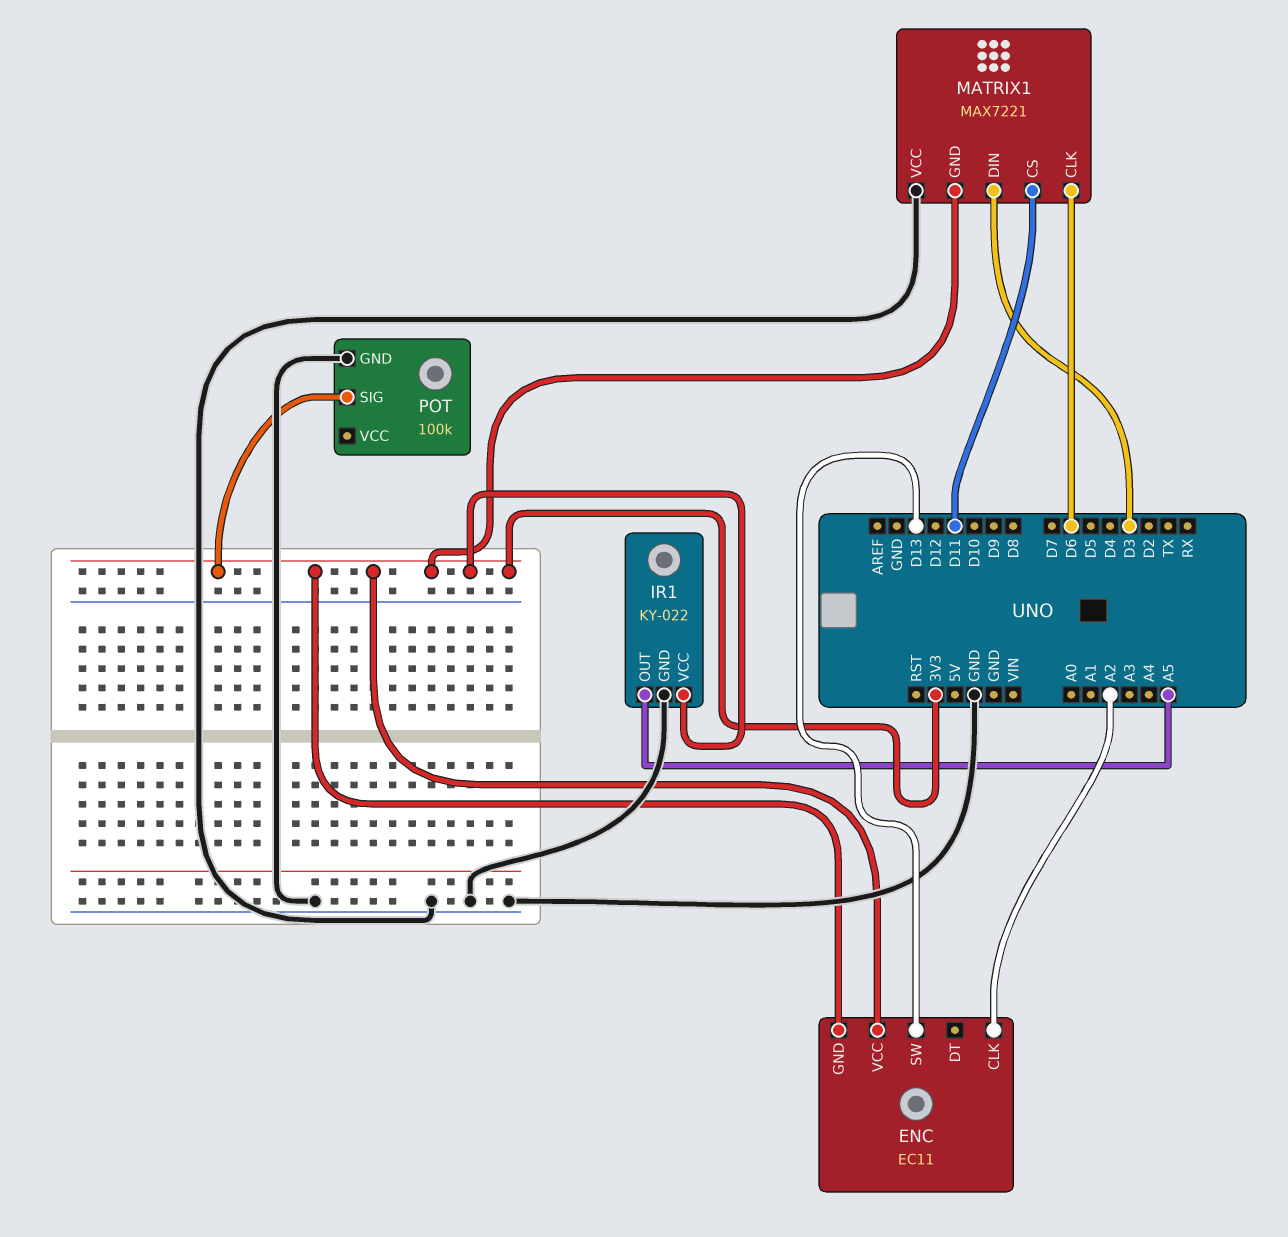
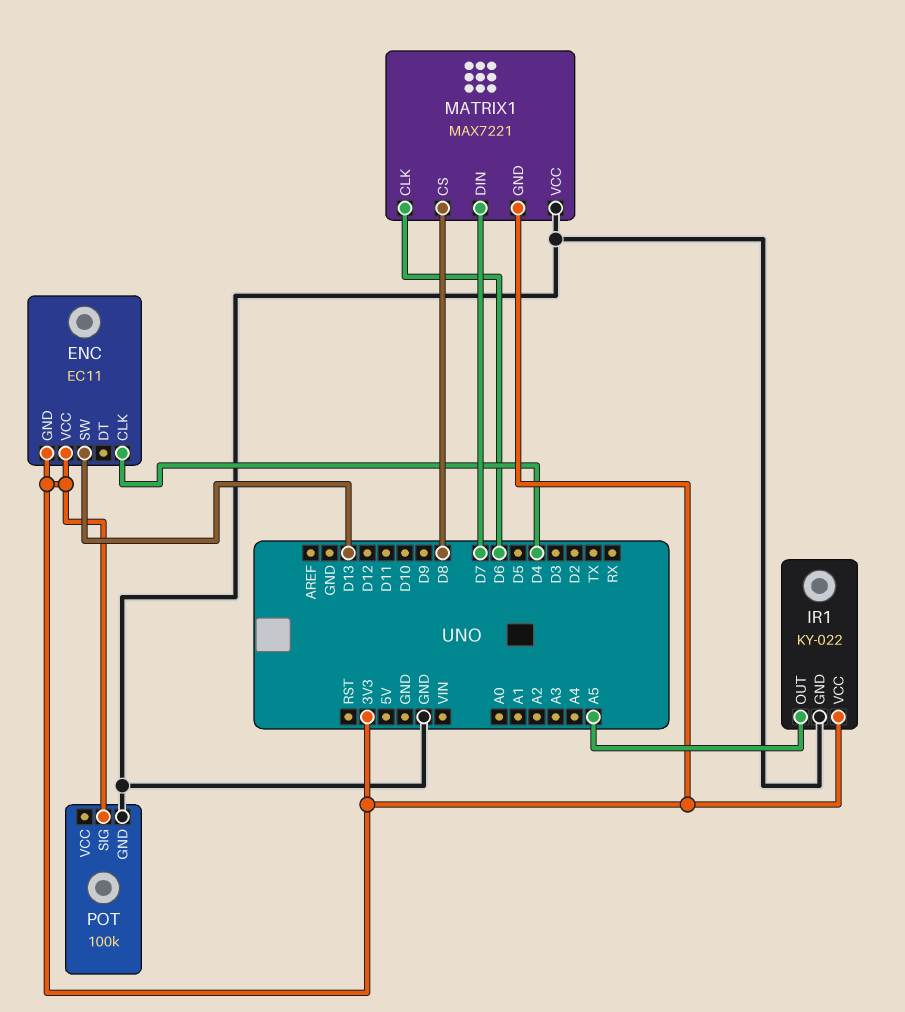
ENC pin CLK: A2 -> D4
MATRIX1 pin CS: D11 -> D8
MATRIX1 pin DIN: D3 -> D7

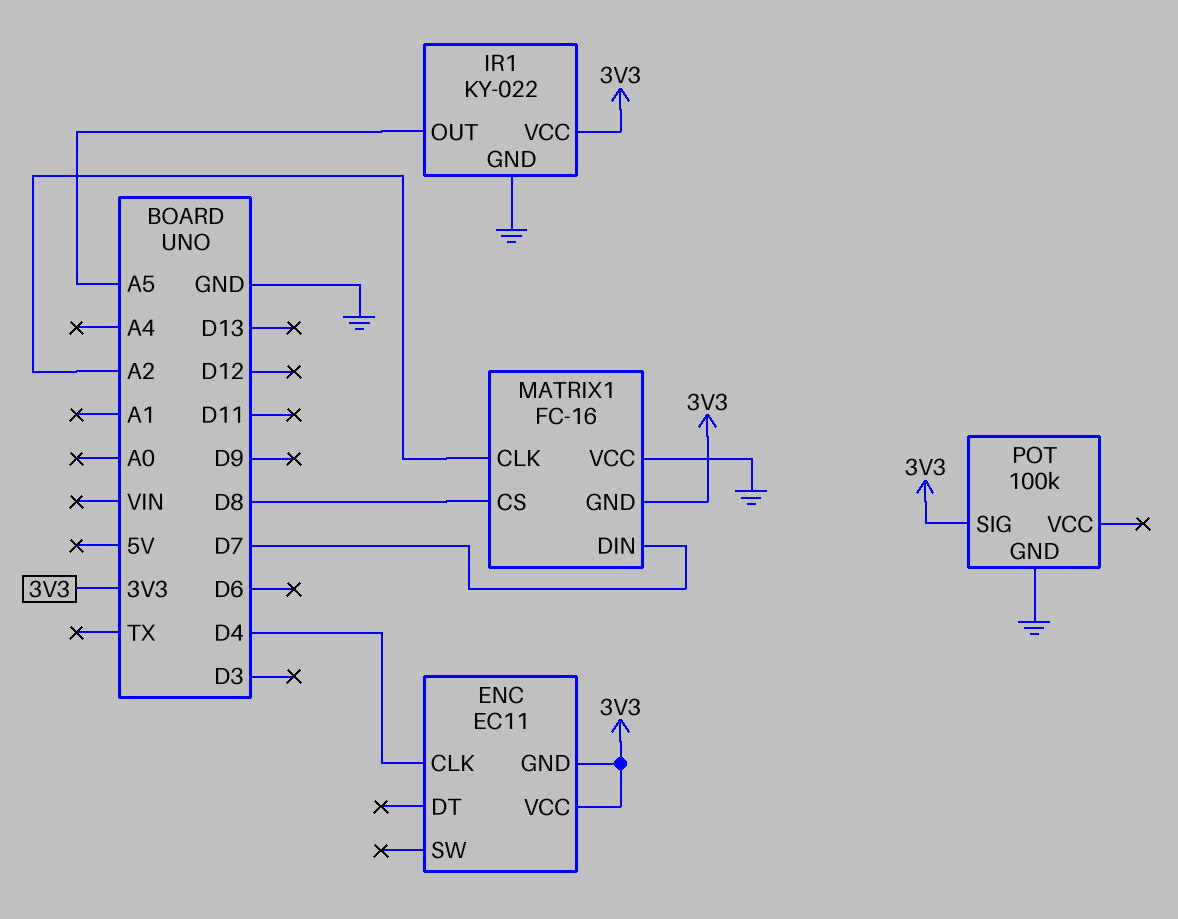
ENC pin SW: D13 -> none
MATRIX1: MAX7221 -> FC-16
MATRIX1 pin CLK: D6 -> A2

